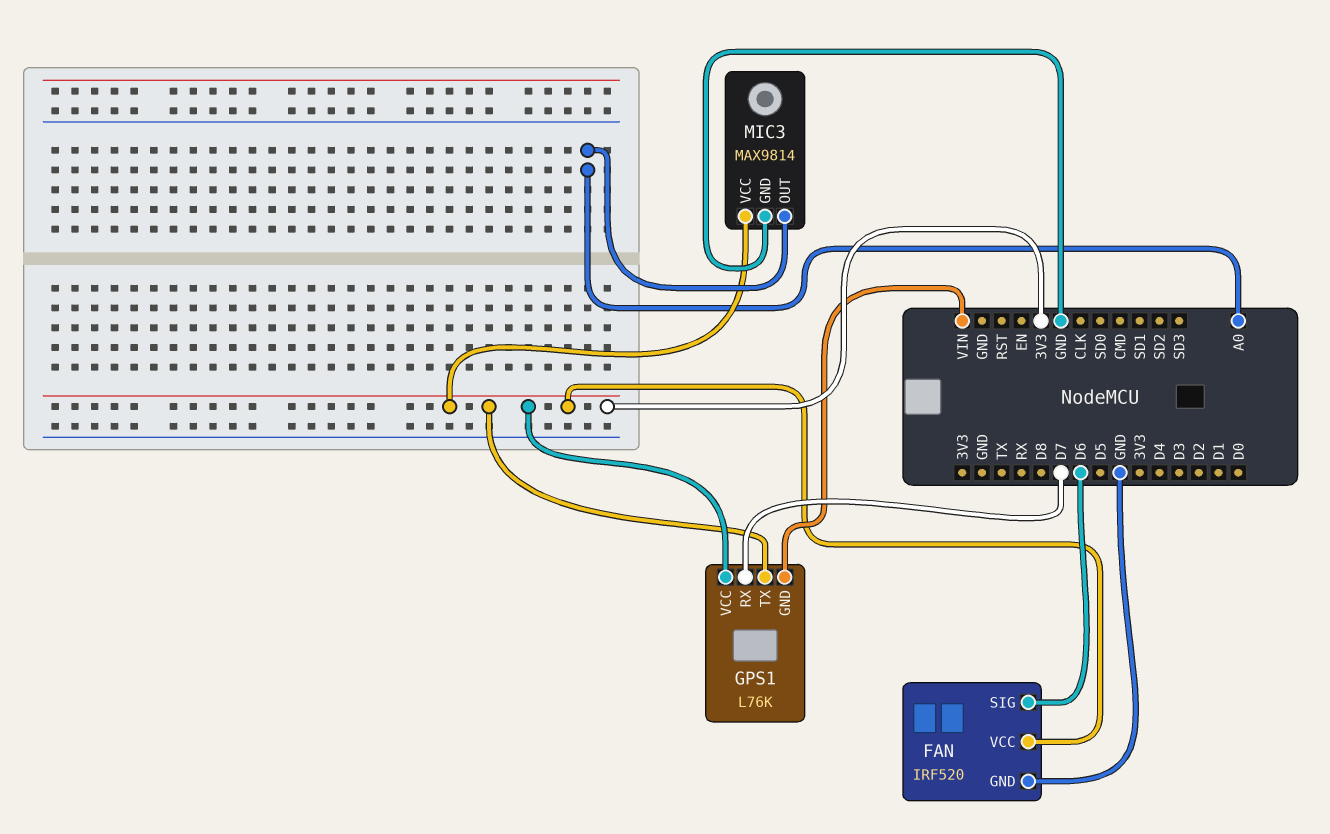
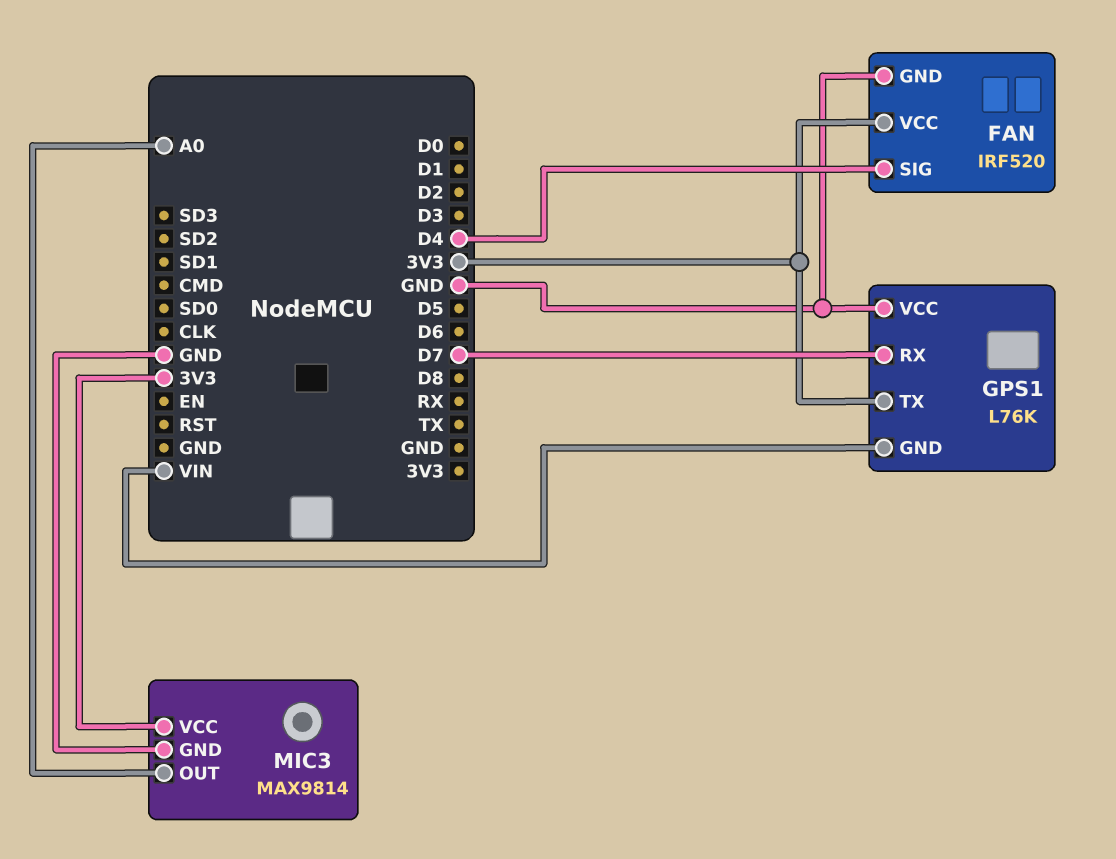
FAN pin SIG: D6 -> D4
GPS1 pin VCC: 3V3 -> GND

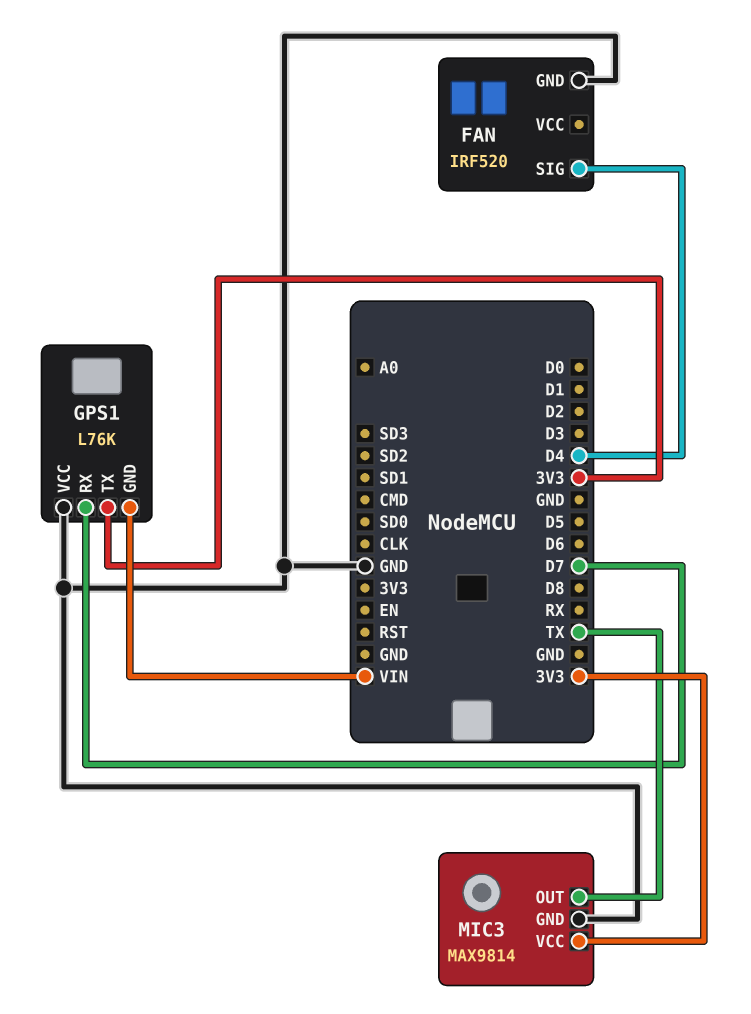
FAN pin VCC: 3V3 -> none
MIC3 pin OUT: A0 -> TX

